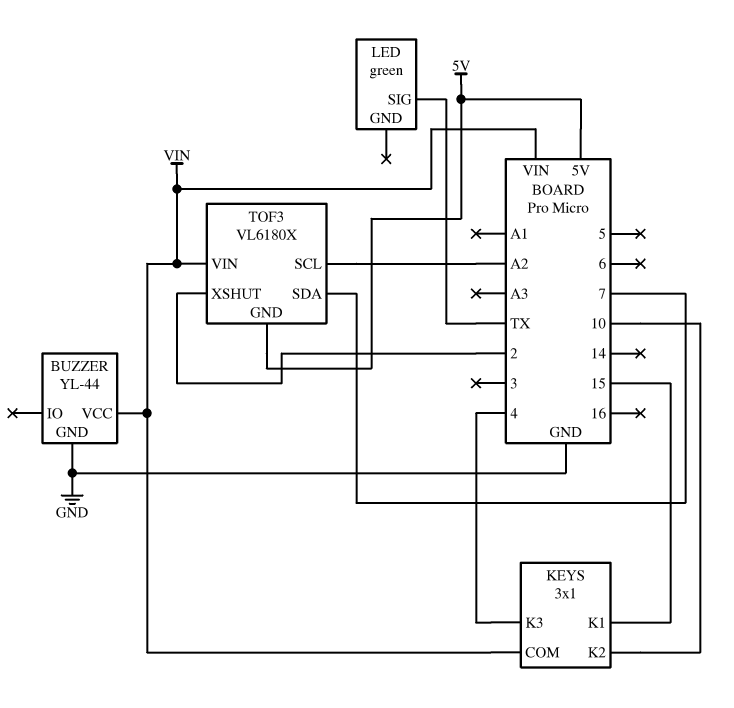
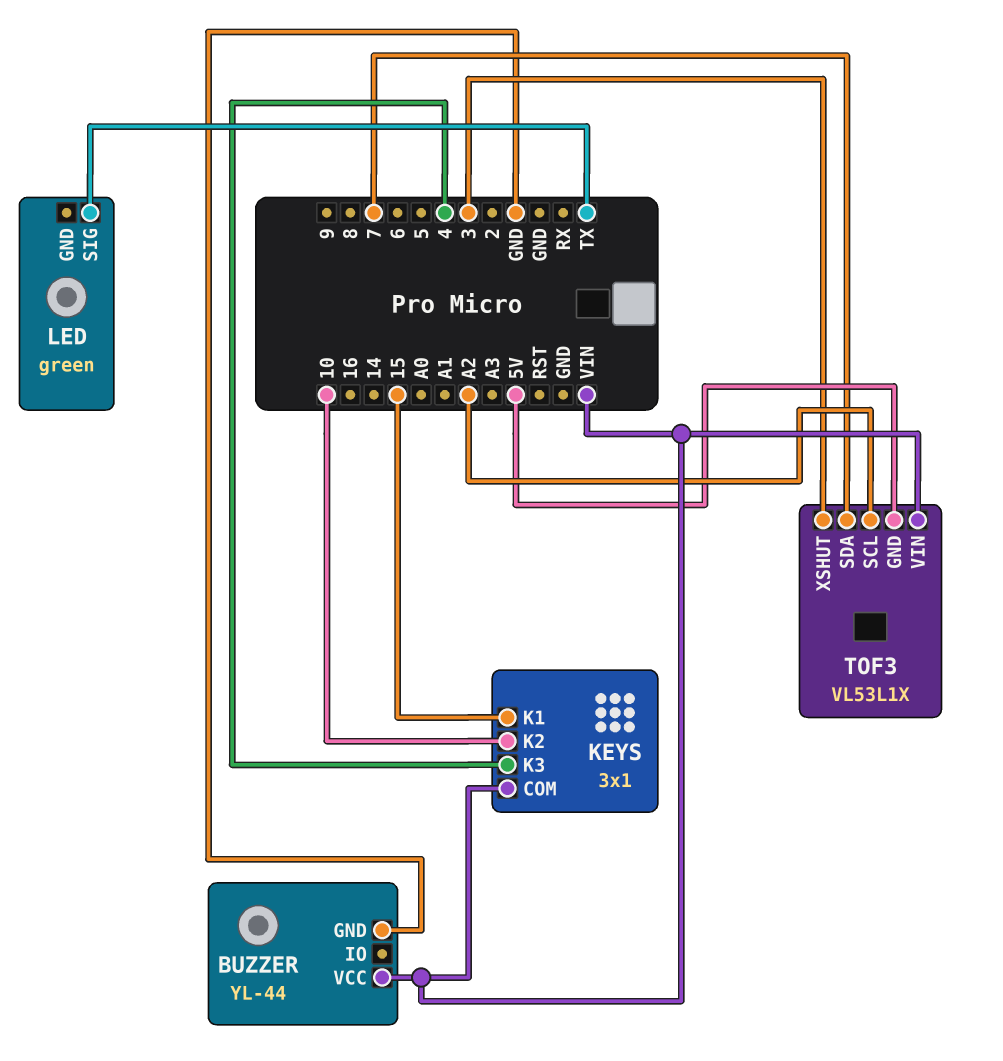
TOF3: VL6180X -> VL53L1X
TOF3 pin XSHUT: 2 -> 3

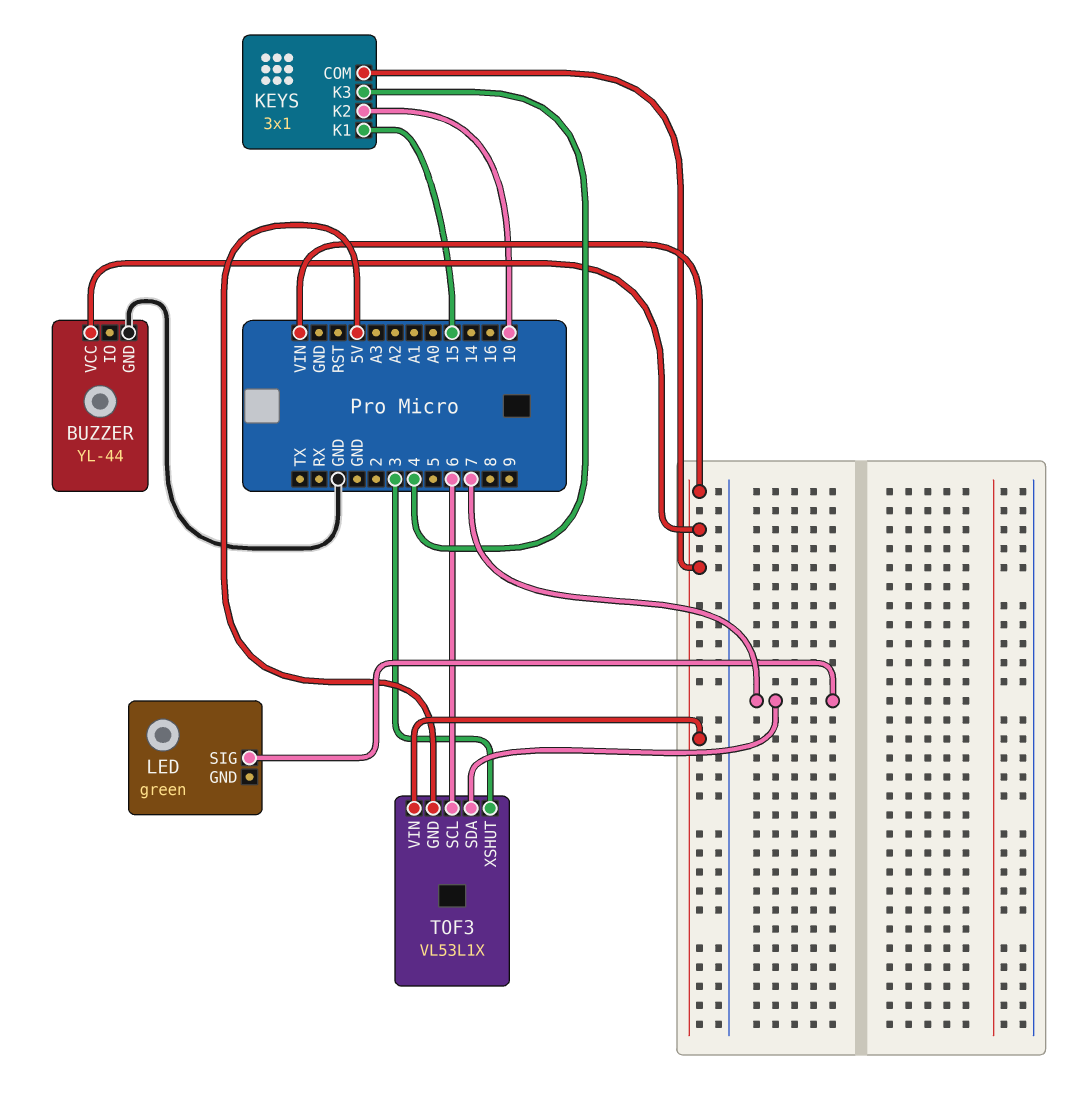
LED pin SIG: TX -> 7
TOF3 pin SCL: A2 -> 6

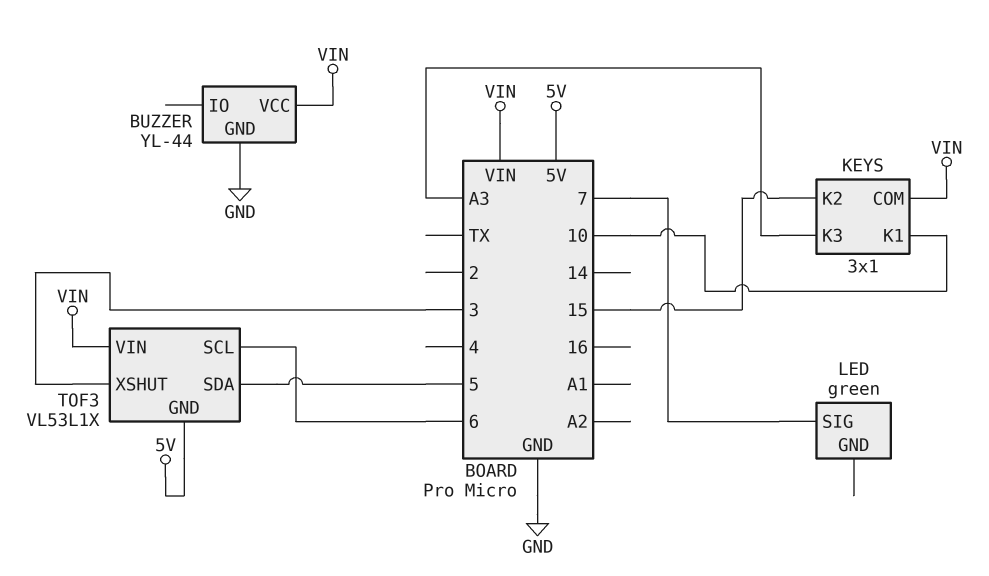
KEYS pin K1: 15 -> 10
KEYS pin K2: 10 -> 15
KEYS pin K3: 4 -> A3
TOF3 pin SDA: 7 -> 5

